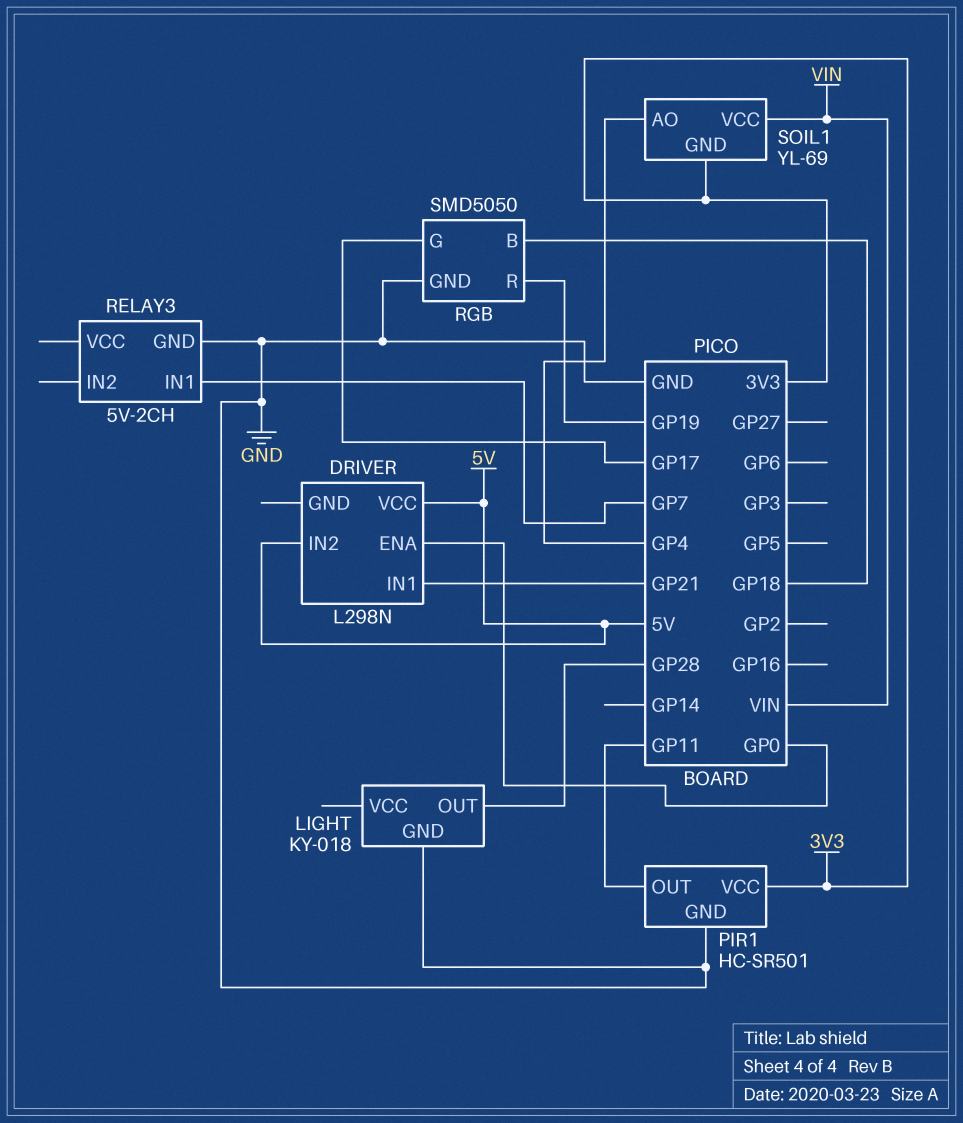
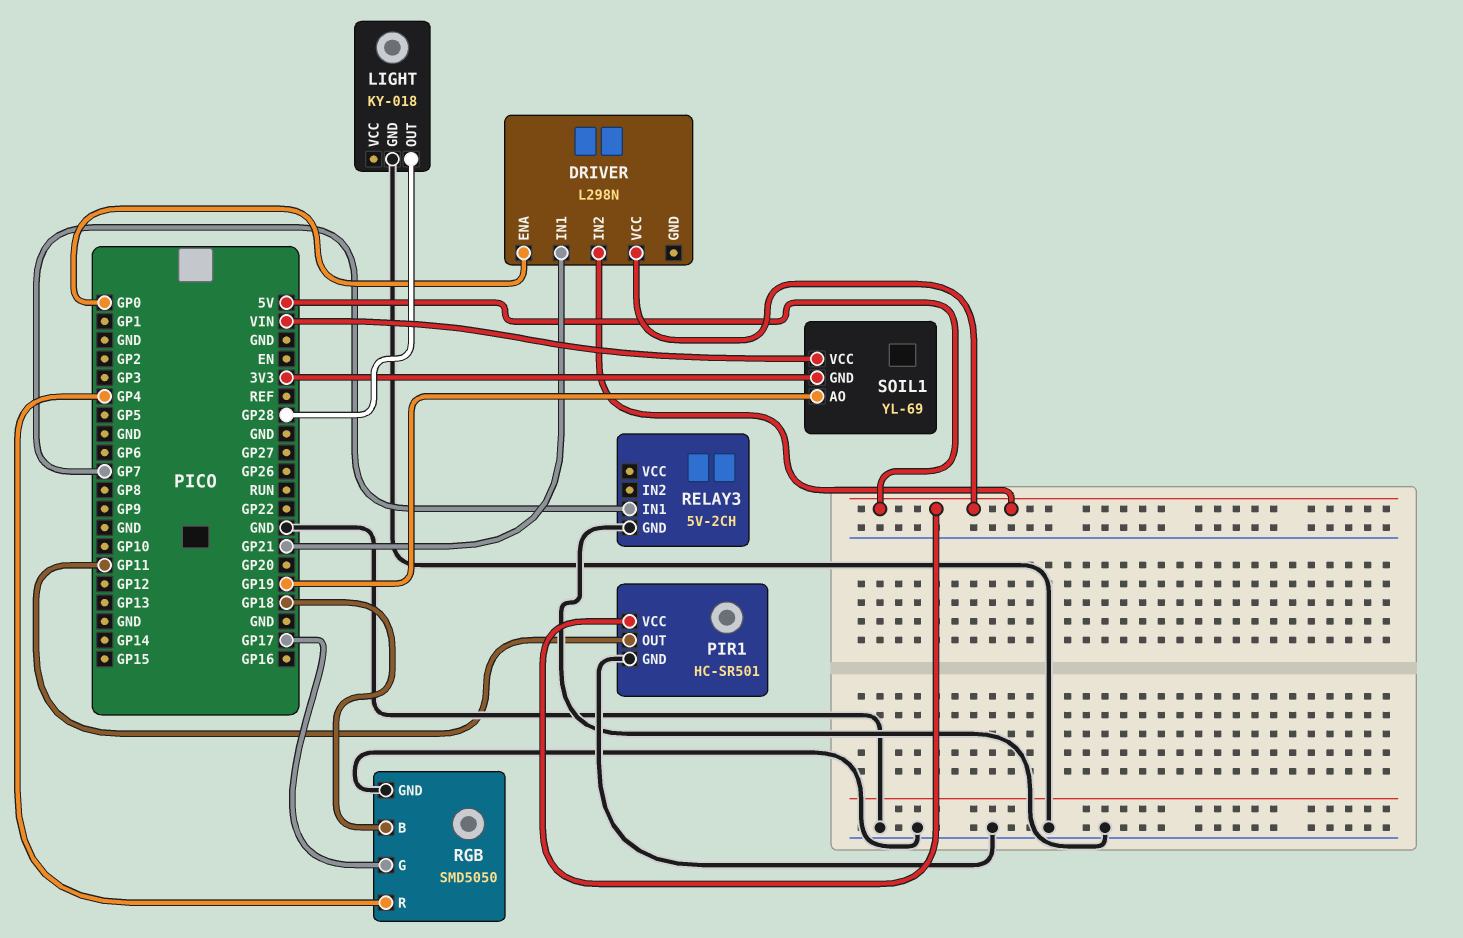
PIR1 pin VCC: 3V3 -> 5V
RGB pin R: GP19 -> GP4
SOIL1 pin AO: GP4 -> GP19

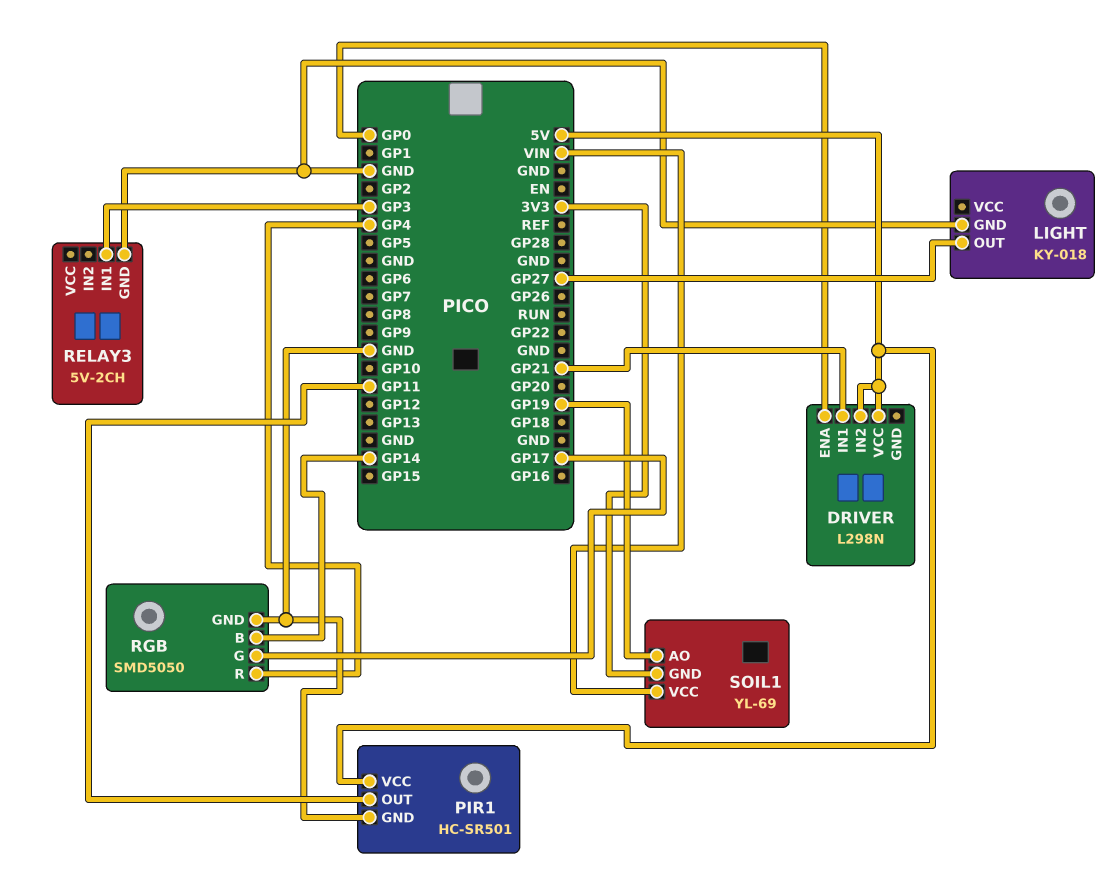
LIGHT pin OUT: GP28 -> GP27
RELAY3 pin IN1: GP7 -> GP3
RGB pin B: GP18 -> GP14

